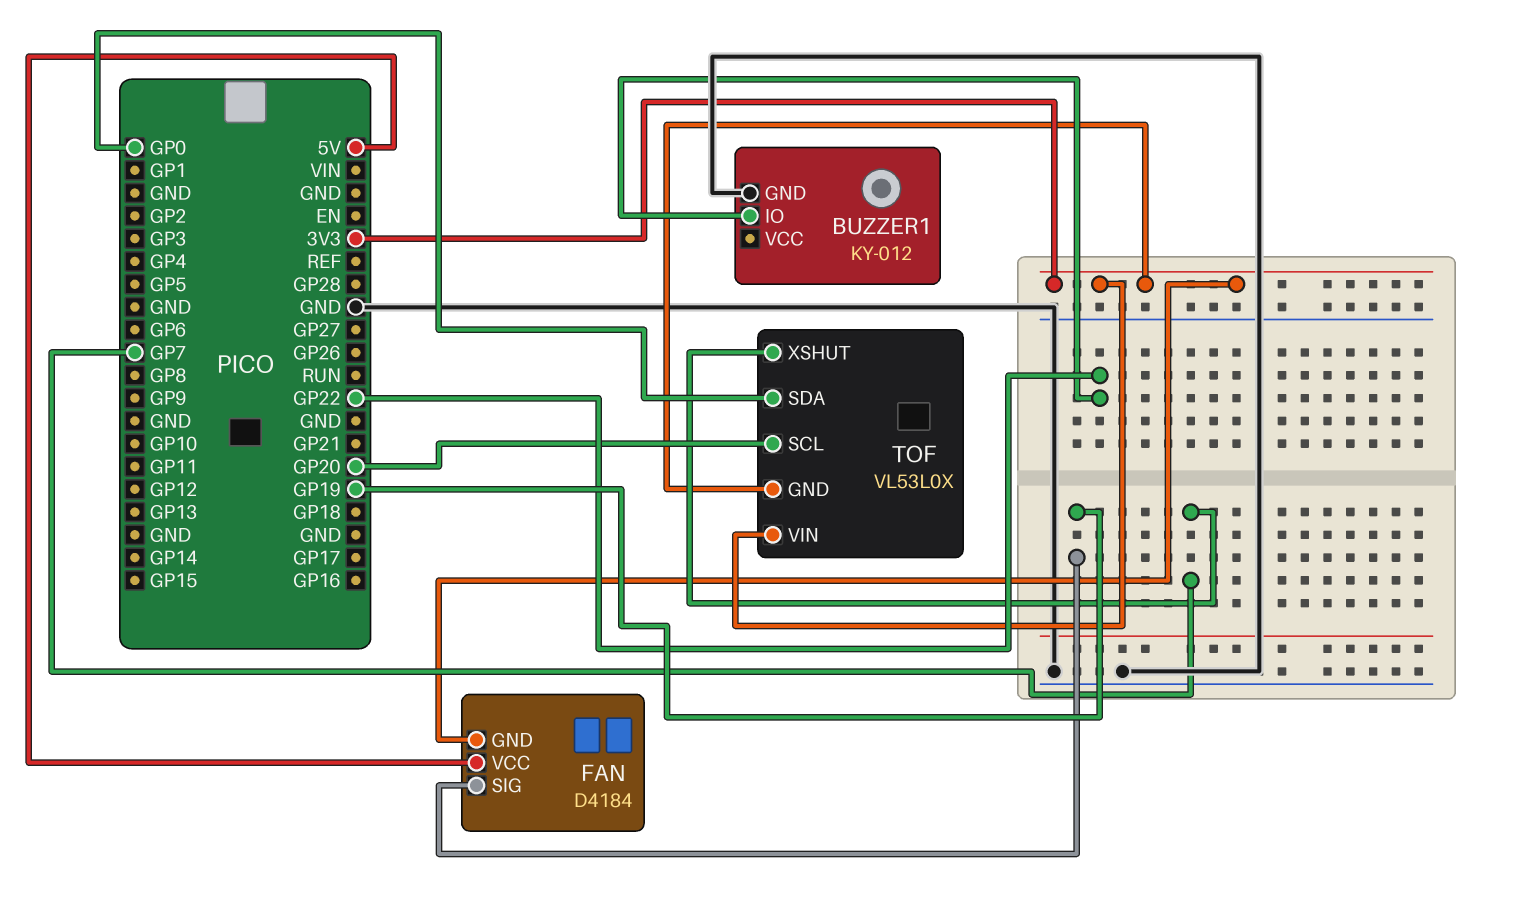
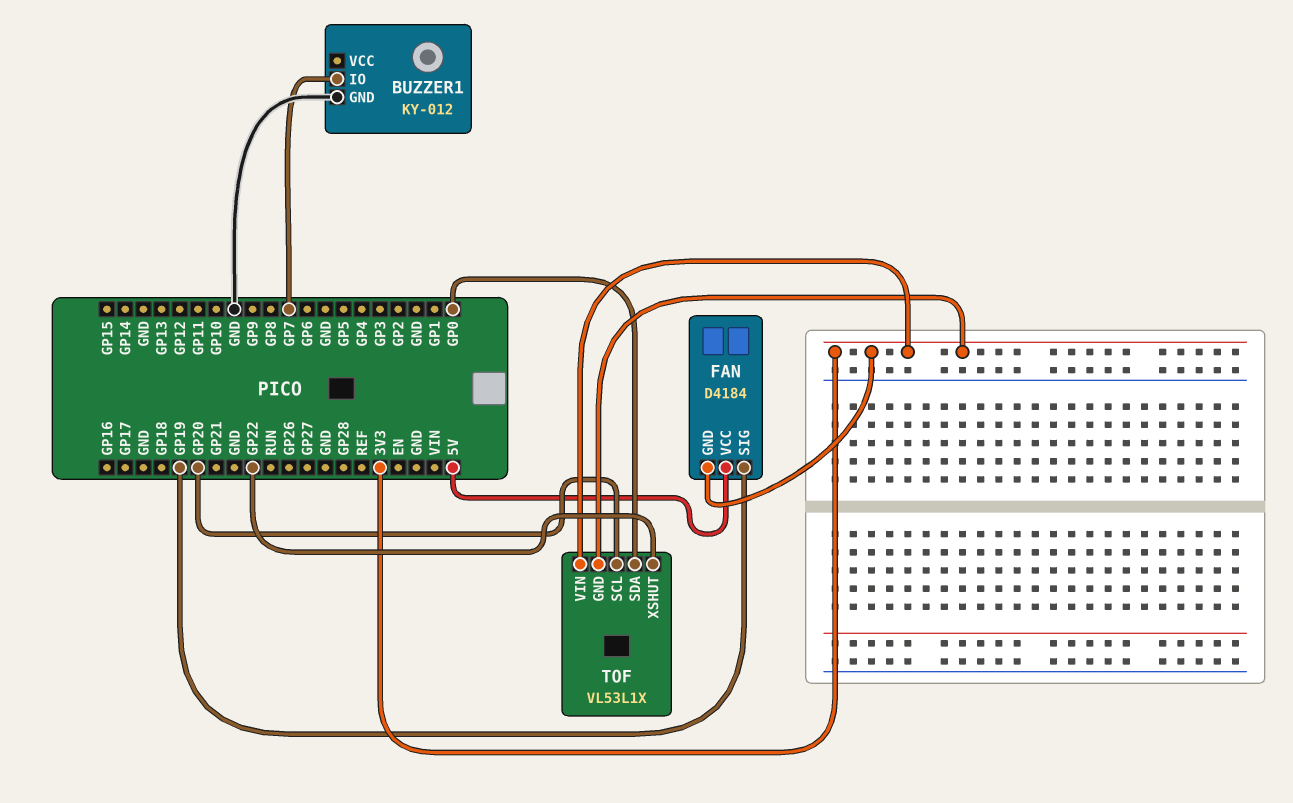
BUZZER1 pin IO: GP22 -> GP7
TOF: VL53L0X -> VL53L1X
TOF pin XSHUT: GP7 -> GP22

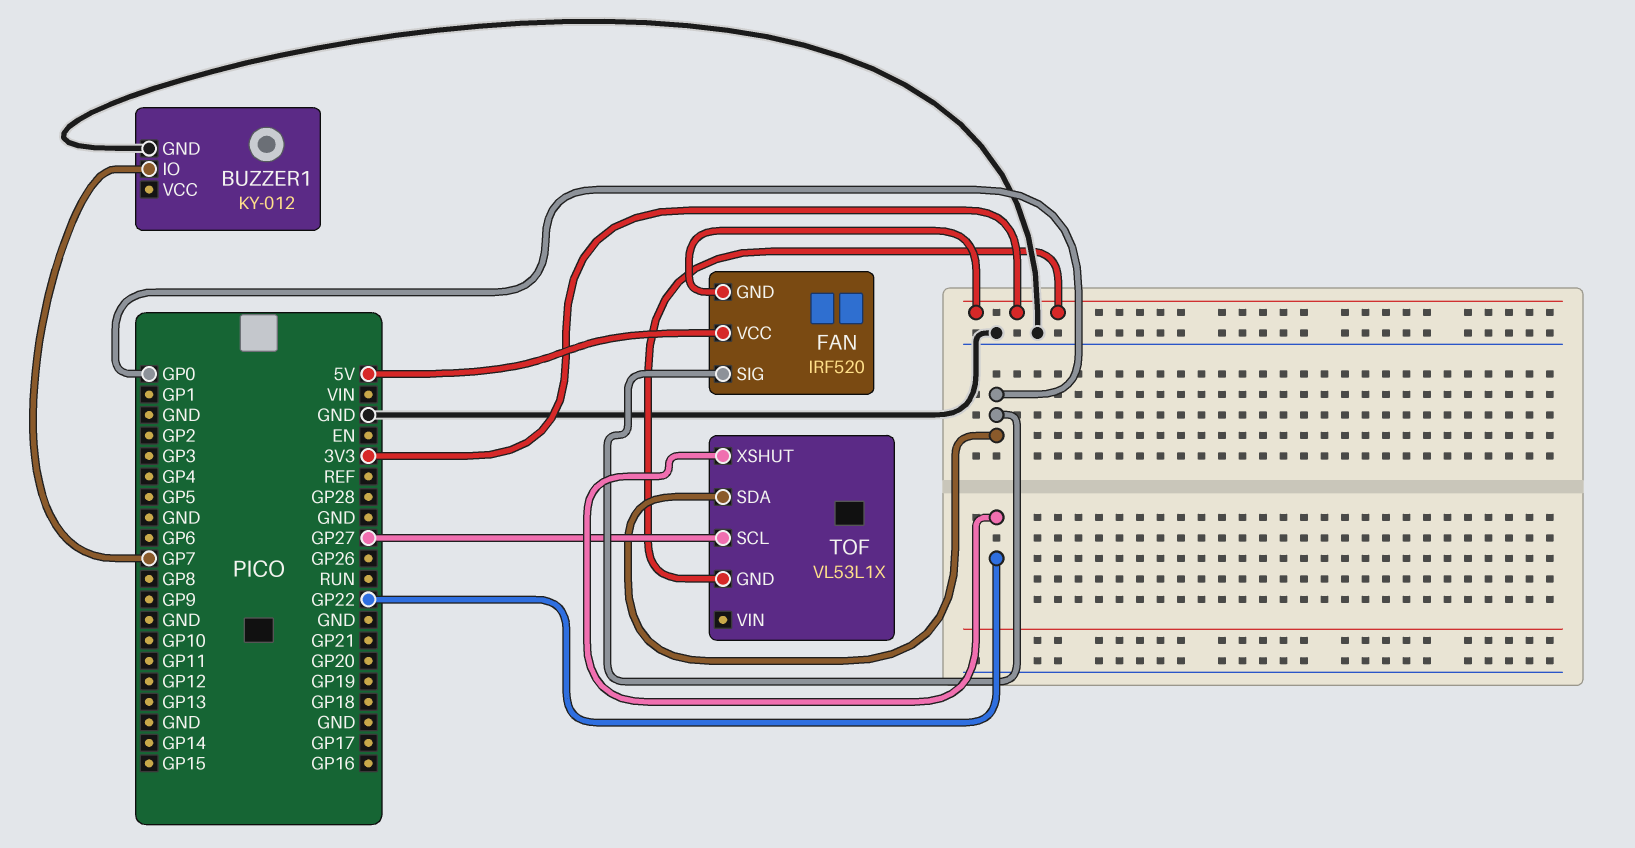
FAN: D4184 -> IRF520
FAN pin SIG: GP19 -> GP0
TOF pin SCL: GP20 -> GP27
TOF pin VIN: 3V3 -> none

